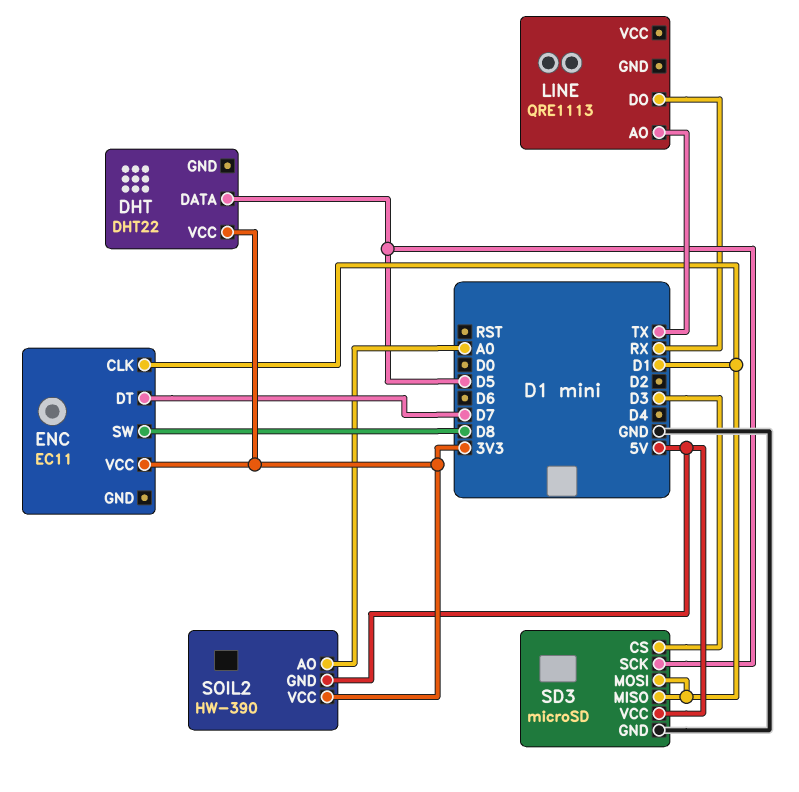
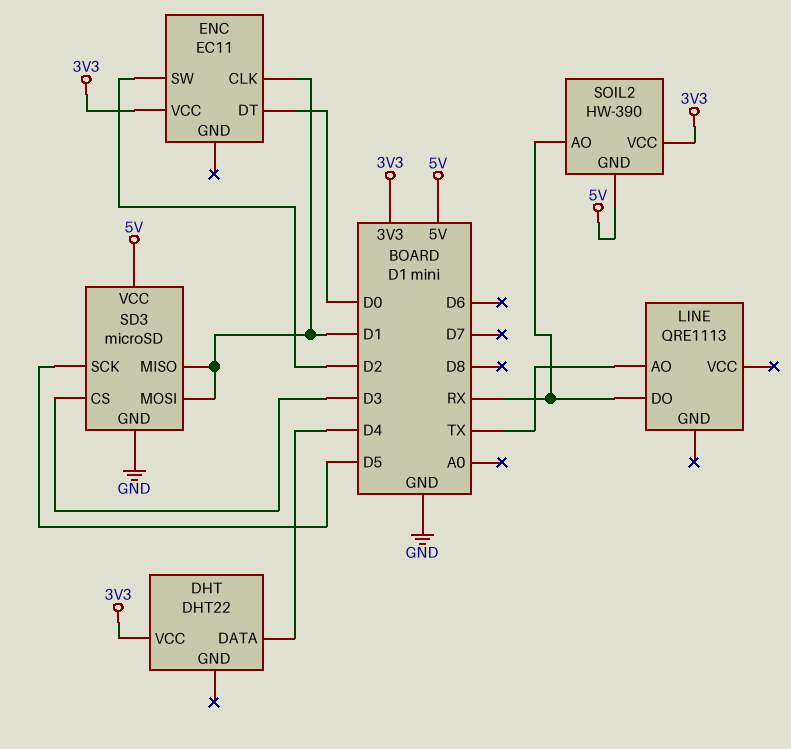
DHT pin DATA: D5 -> D4
ENC pin DT: D7 -> D0
ENC pin SW: D8 -> D2
SOIL2 pin AO: A0 -> RX

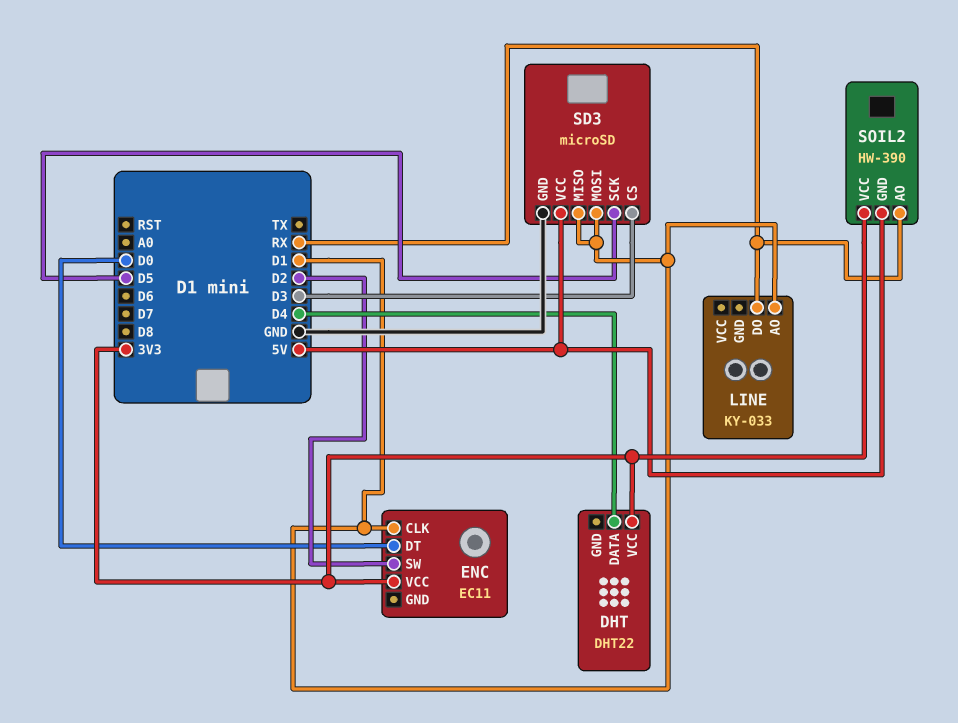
LINE: QRE1113 -> KY-033
LINE pin AO: TX -> D1

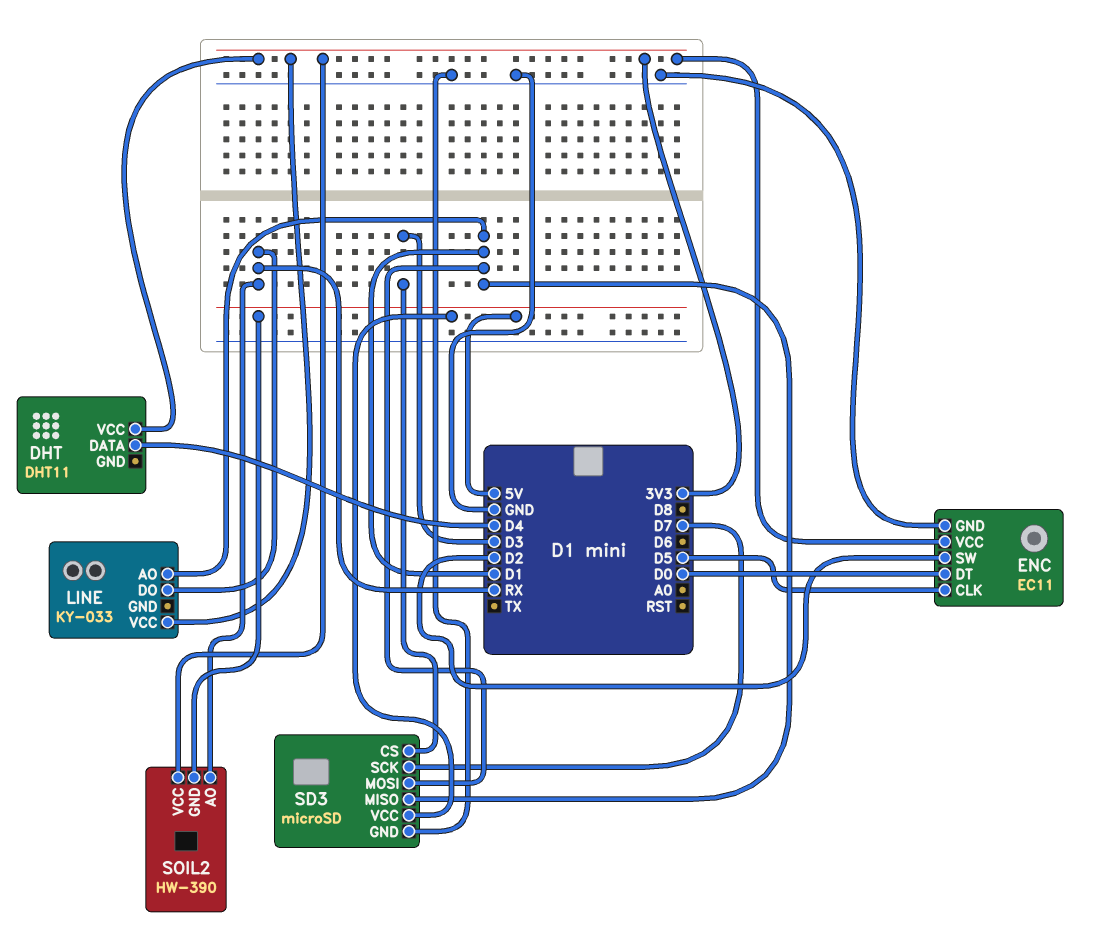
DHT: DHT22 -> DHT11
ENC pin CLK: D1 -> D5
ENC pin GND: none -> GND
LINE pin VCC: none -> 3V3
SD3 pin SCK: D5 -> D7

